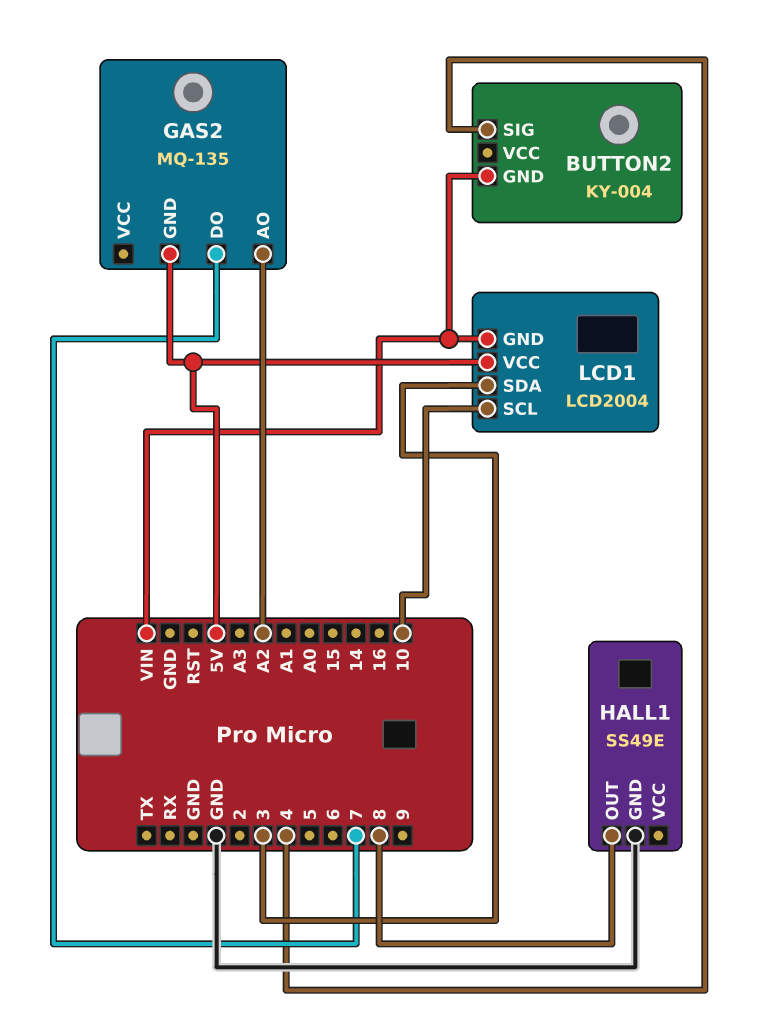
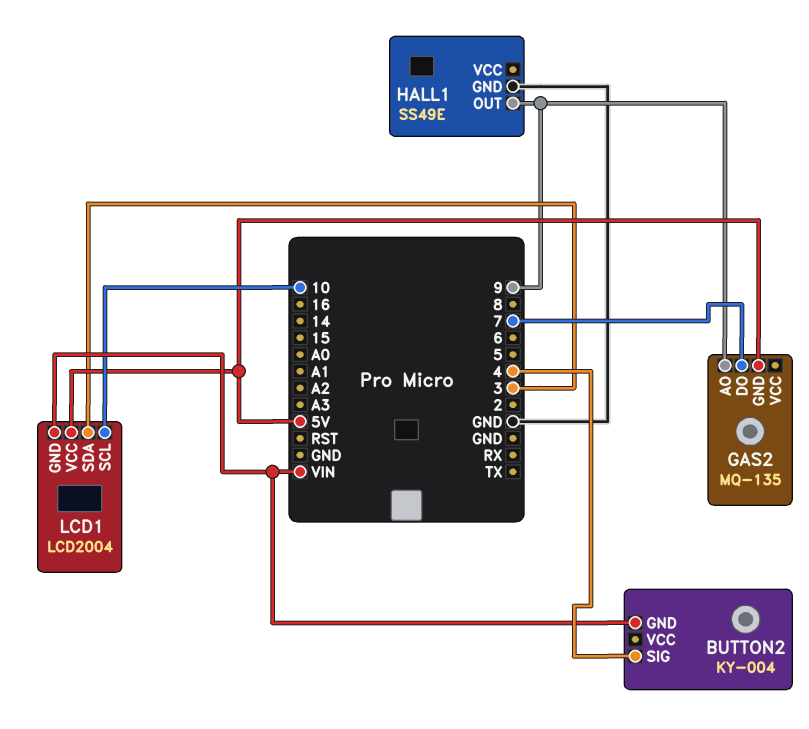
GAS2 pin AO: A2 -> 9
HALL1 pin OUT: 8 -> 9

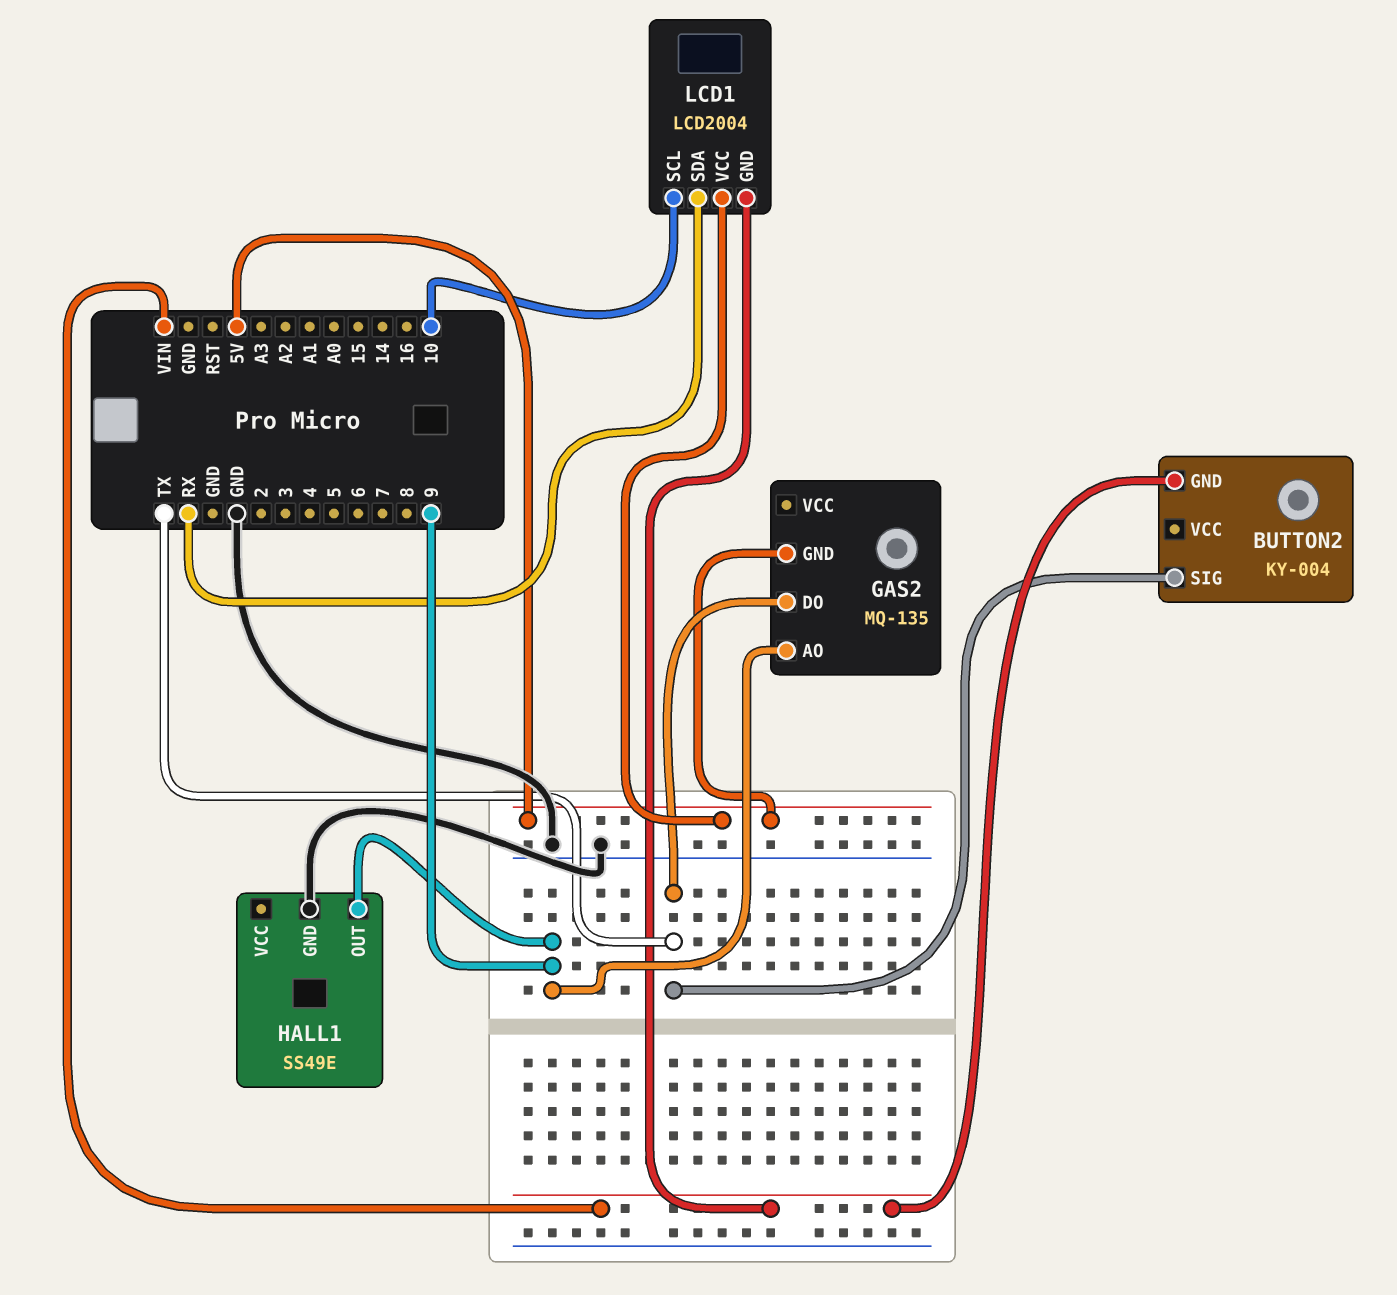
BUTTON2 pin SIG: 4 -> TX
GAS2 pin DO: 7 -> TX
LCD1 pin SDA: 3 -> RX

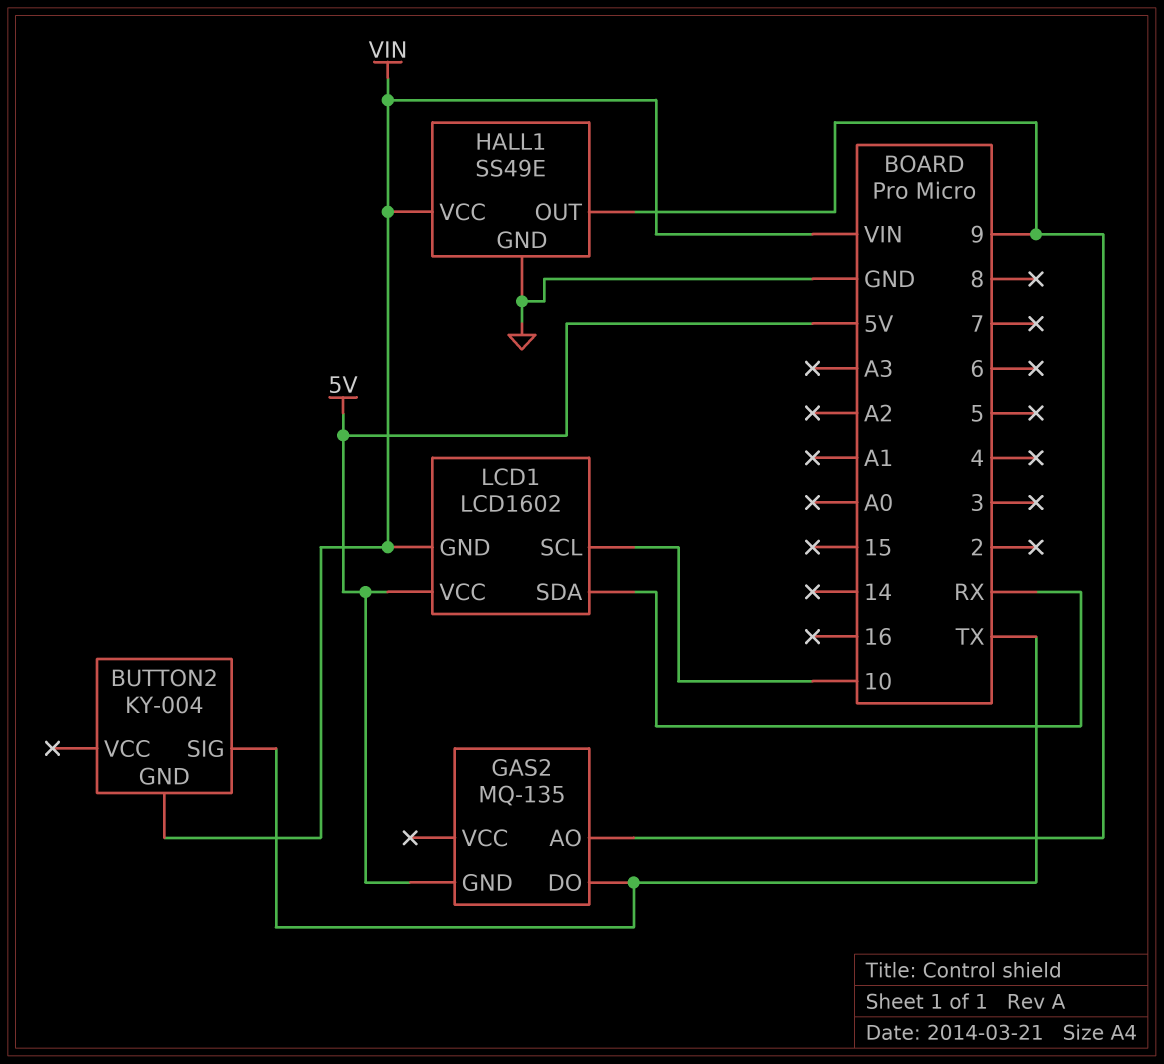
HALL1 pin VCC: none -> VIN
LCD1: LCD2004 -> LCD1602

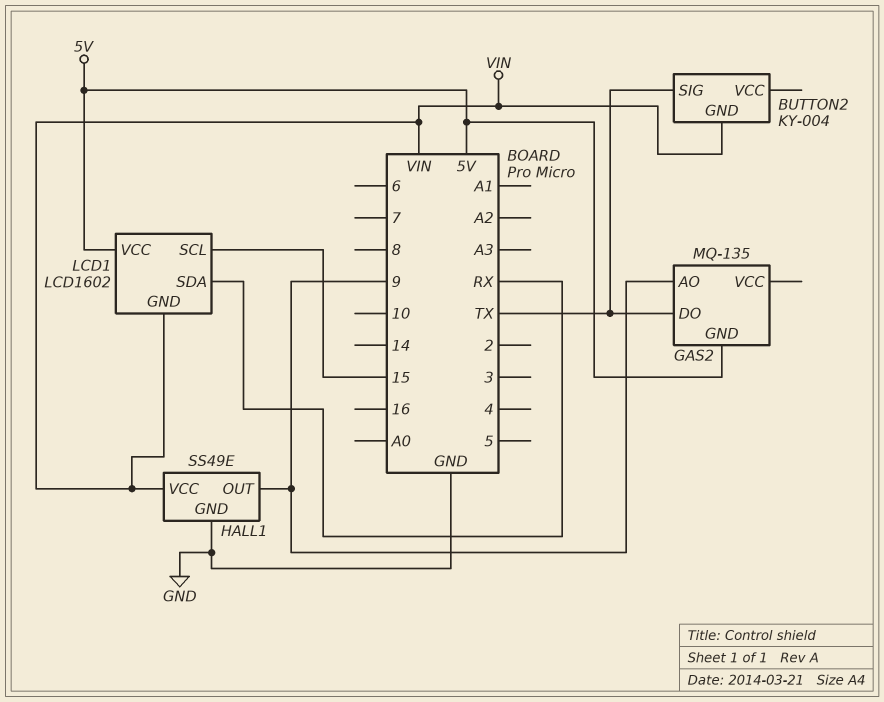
LCD1 pin SCL: 10 -> 15

